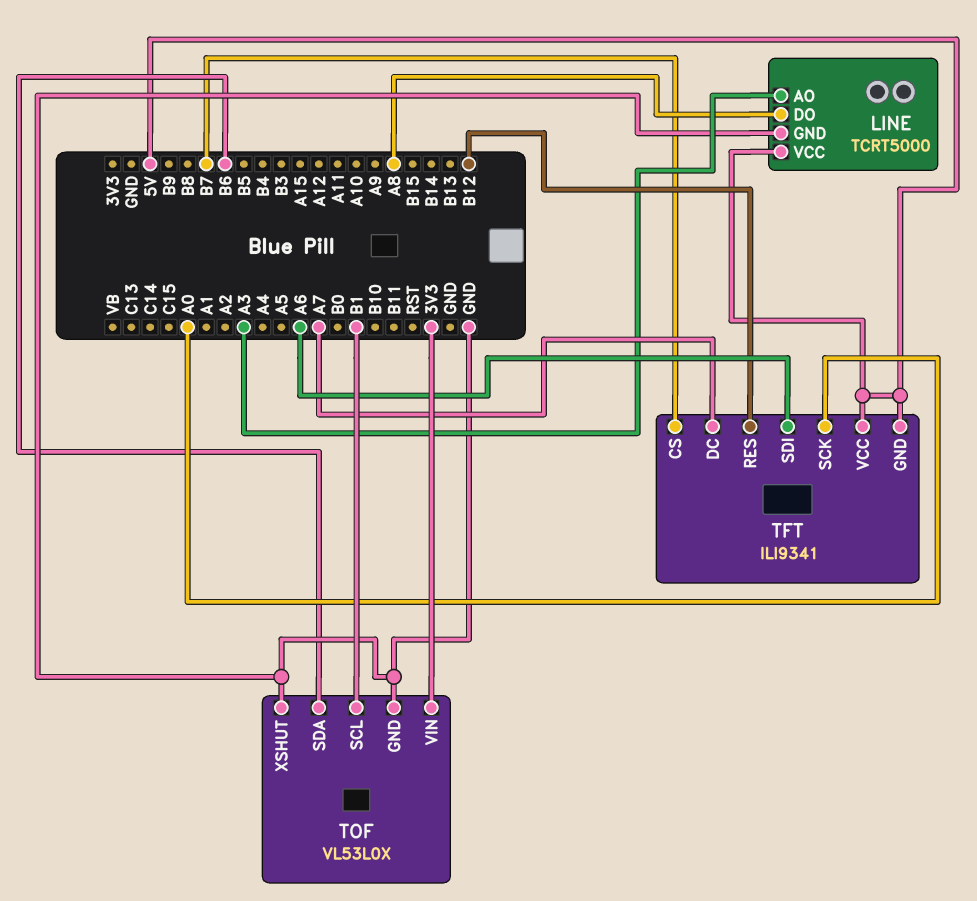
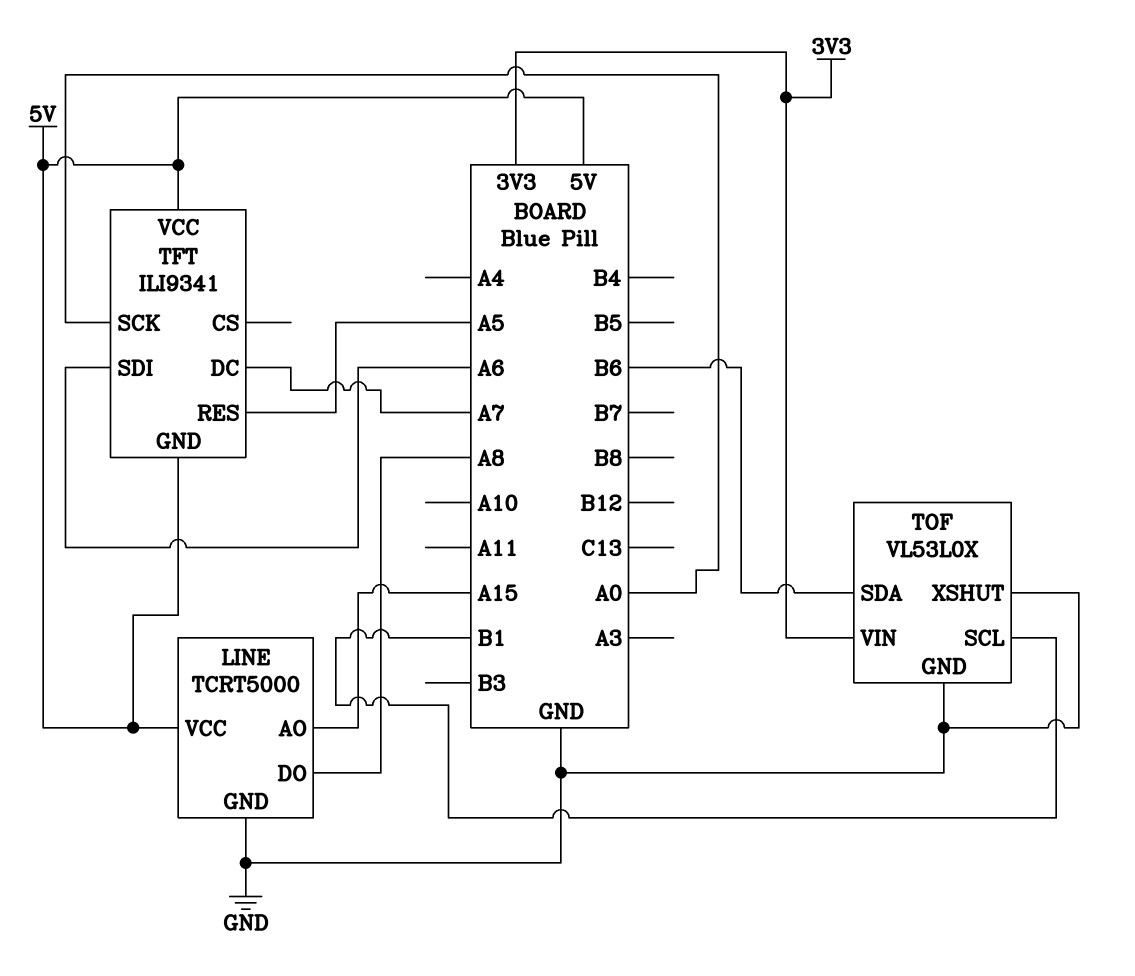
LINE pin AO: A3 -> A15
TFT pin CS: B7 -> none
TFT pin RES: B12 -> A5

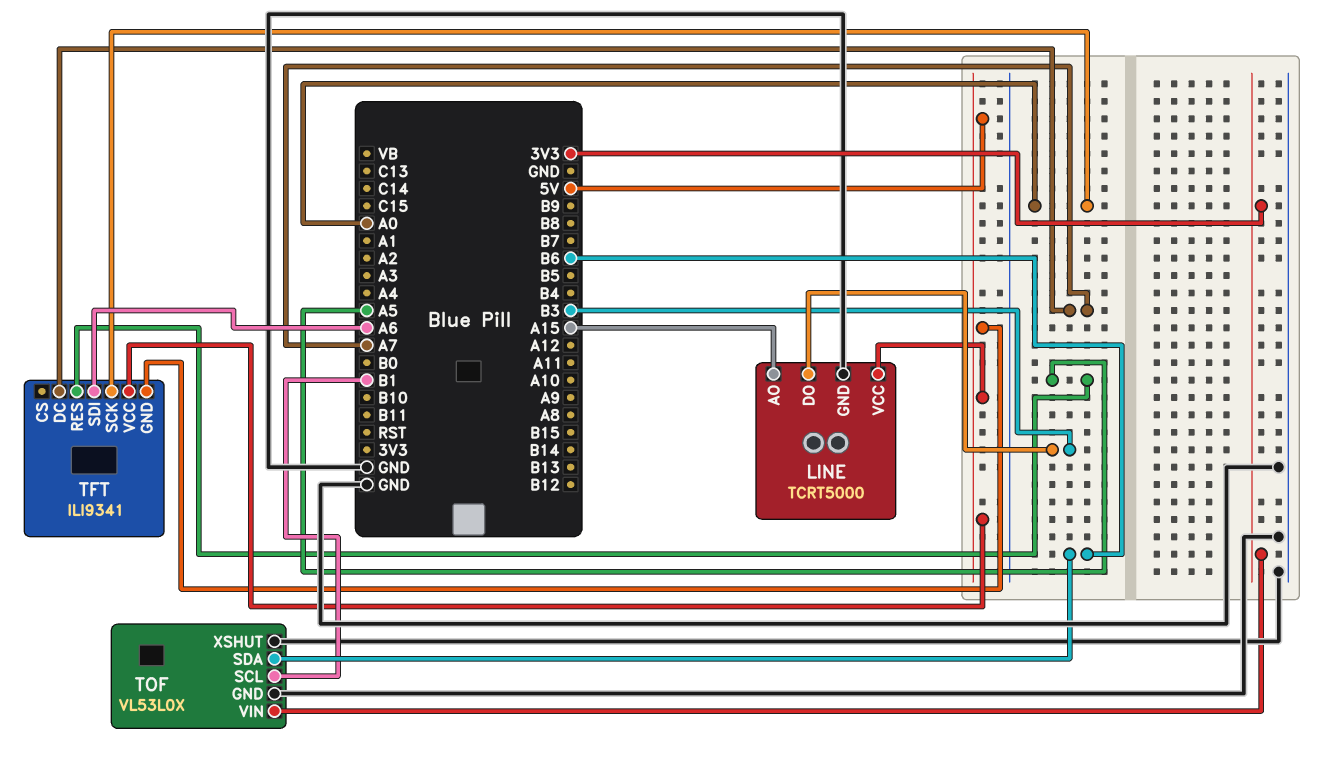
LINE pin DO: A8 -> B3

